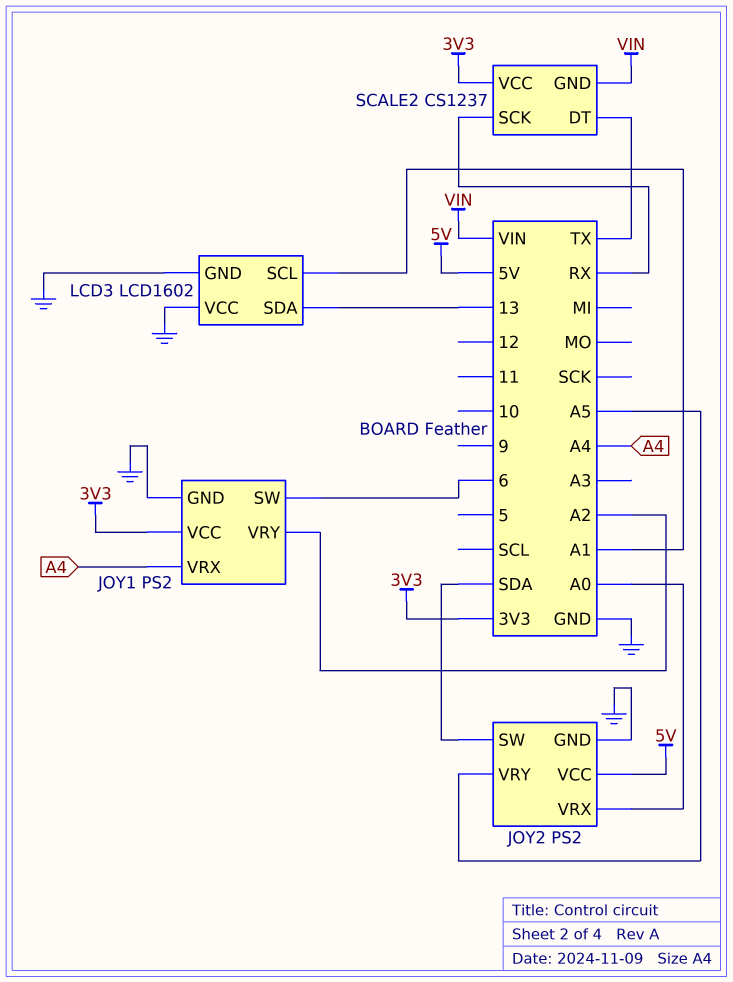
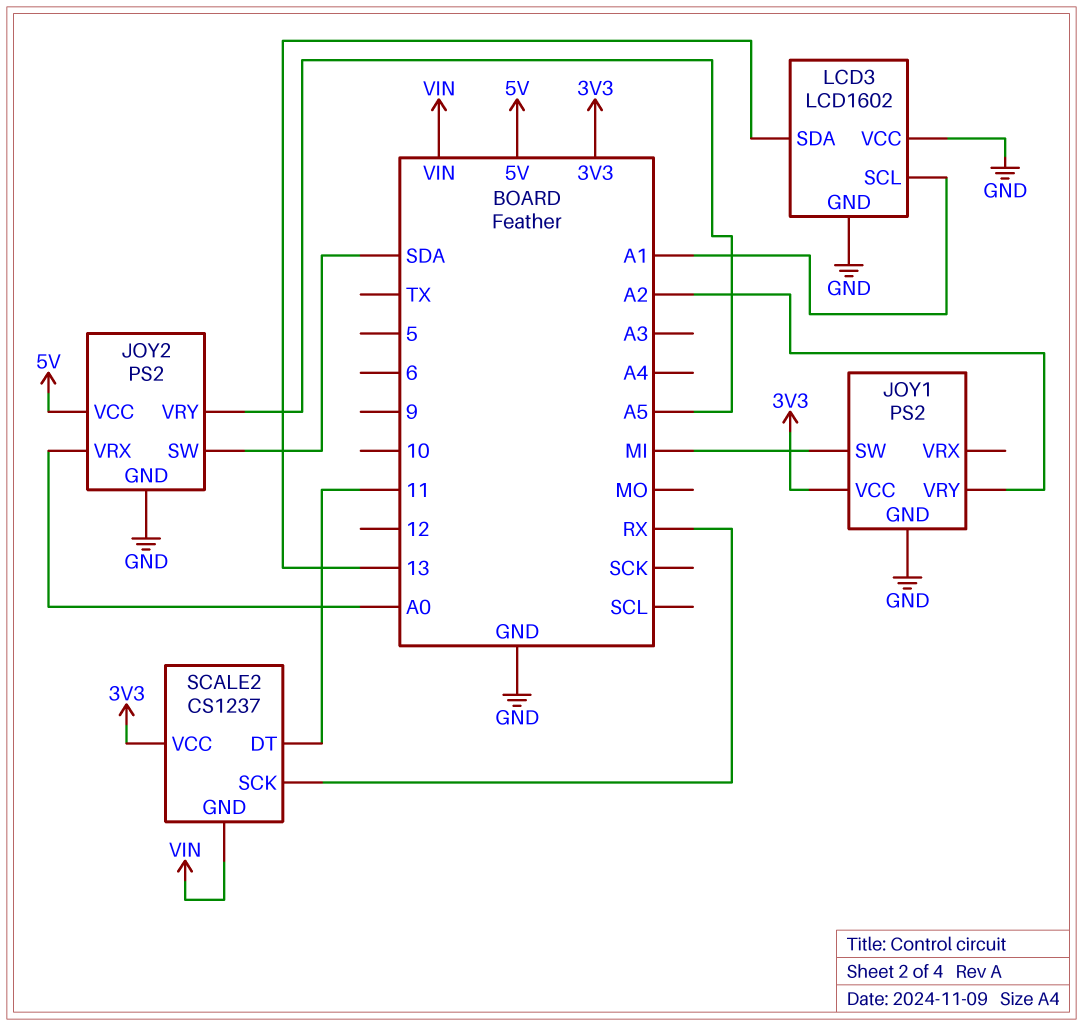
JOY1 pin SW: 6 -> MI
JOY1 pin VRX: A4 -> none
SCALE2 pin DT: TX -> 11

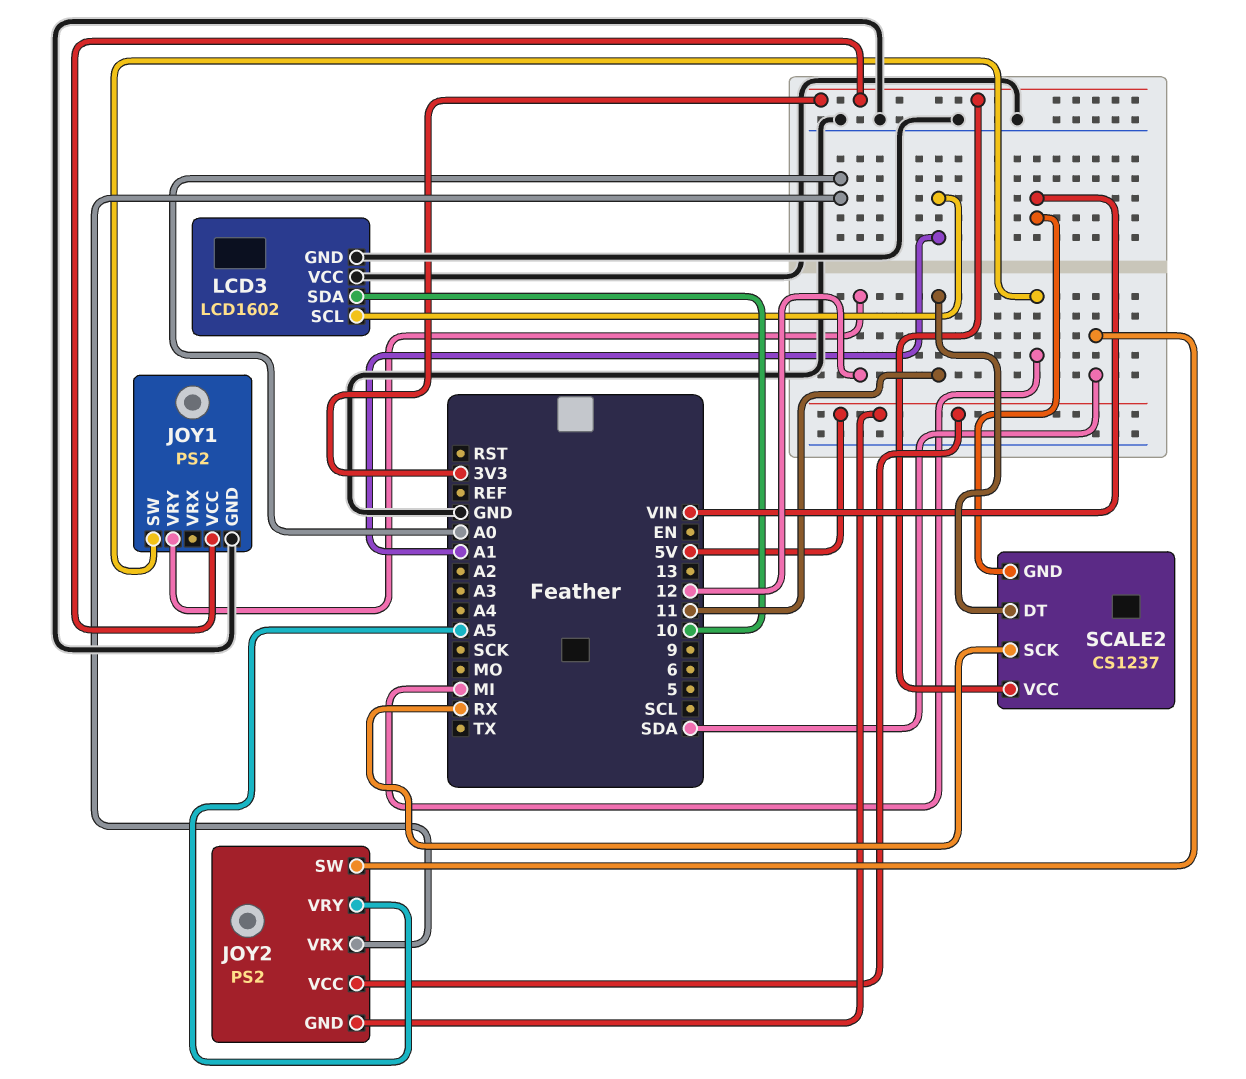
JOY1 pin VRY: A2 -> 12
JOY2 pin GND: GND -> 5V
LCD3 pin SDA: 13 -> 10

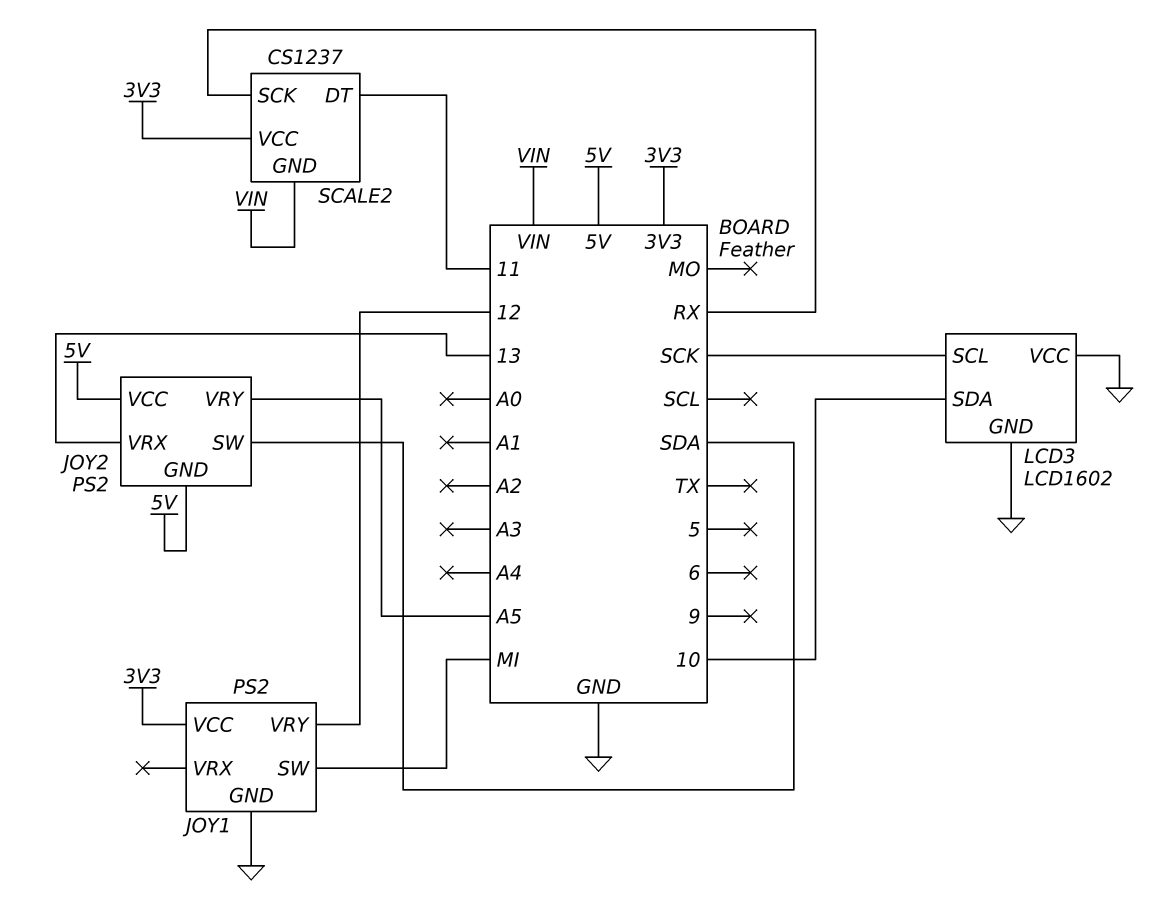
JOY2 pin VRX: A0 -> 13
LCD3 pin SCL: A1 -> SCK

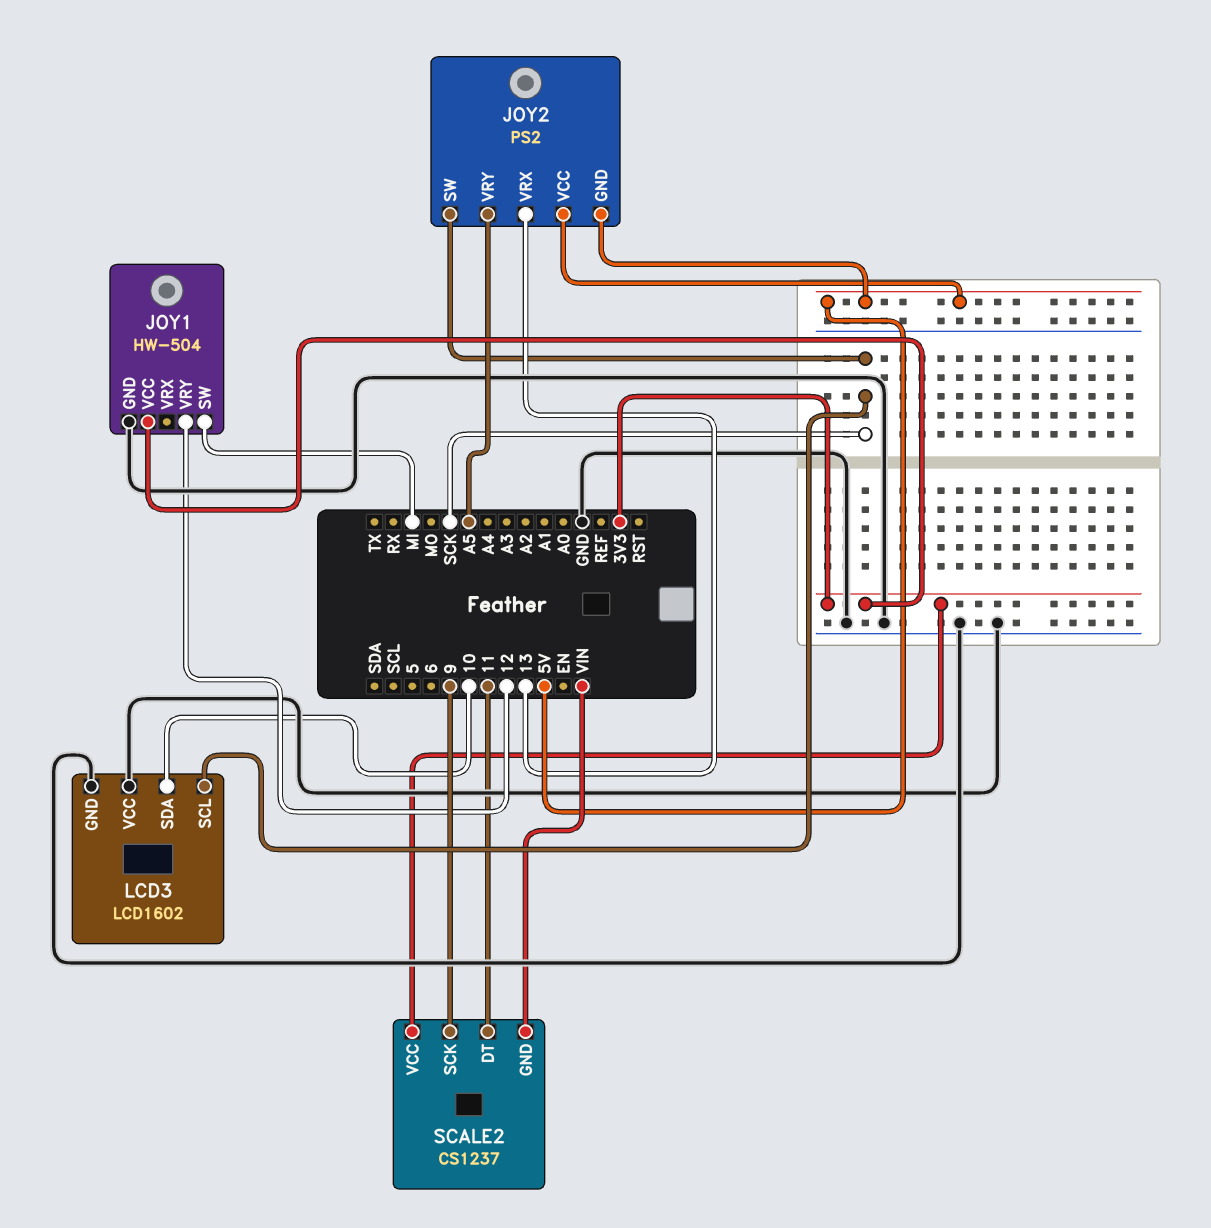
JOY1: PS2 -> HW-504
JOY2 pin SW: SDA -> SCK
SCALE2 pin SCK: RX -> 9

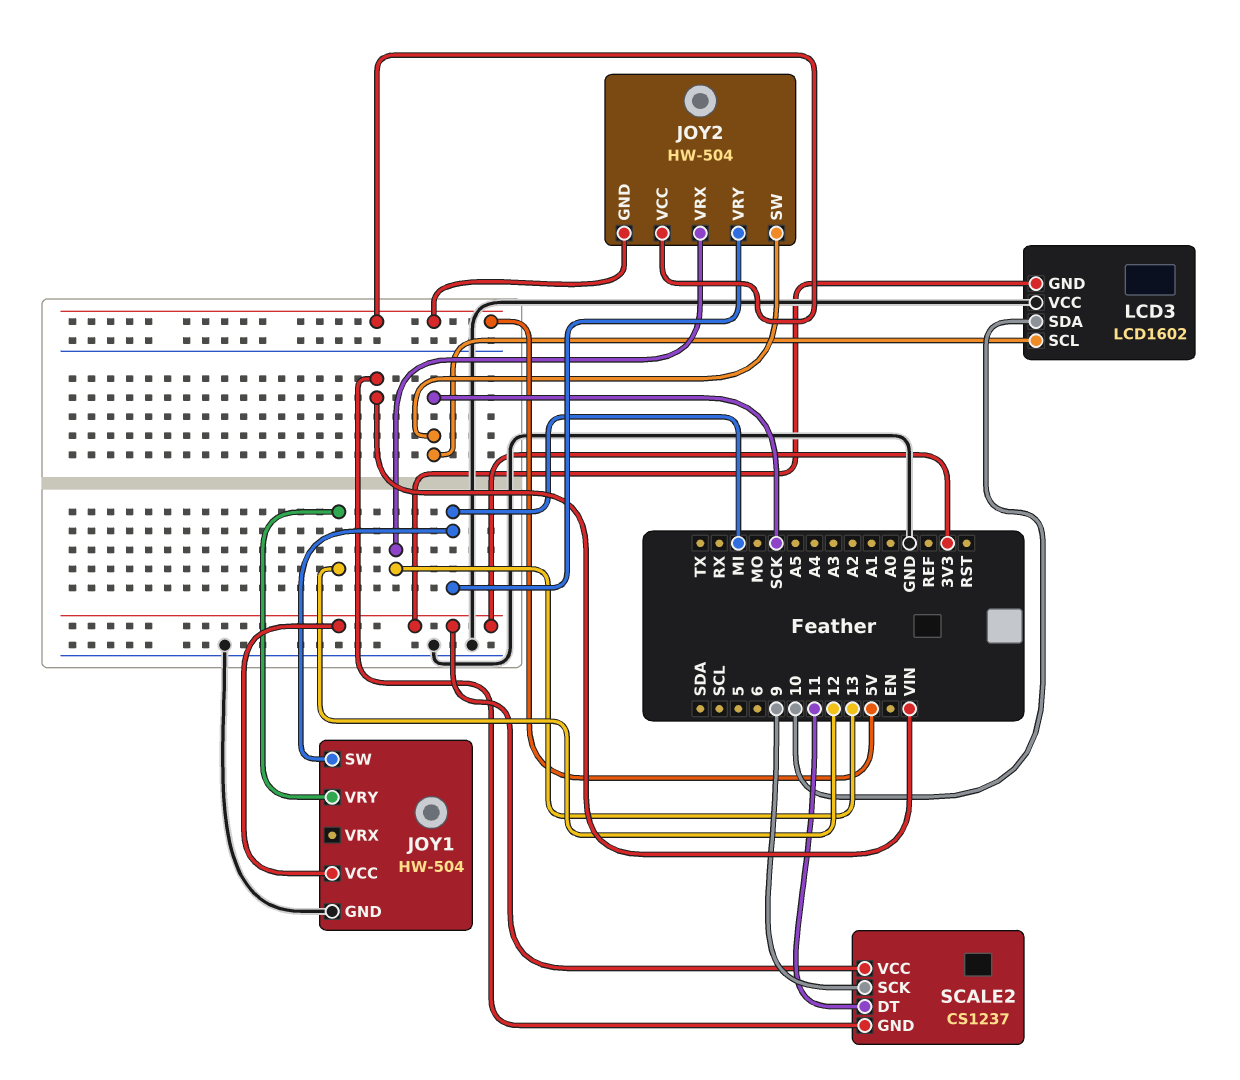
JOY2: PS2 -> HW-504
JOY2 pin VRY: A5 -> MI
LCD3 pin GND: GND -> 3V3

